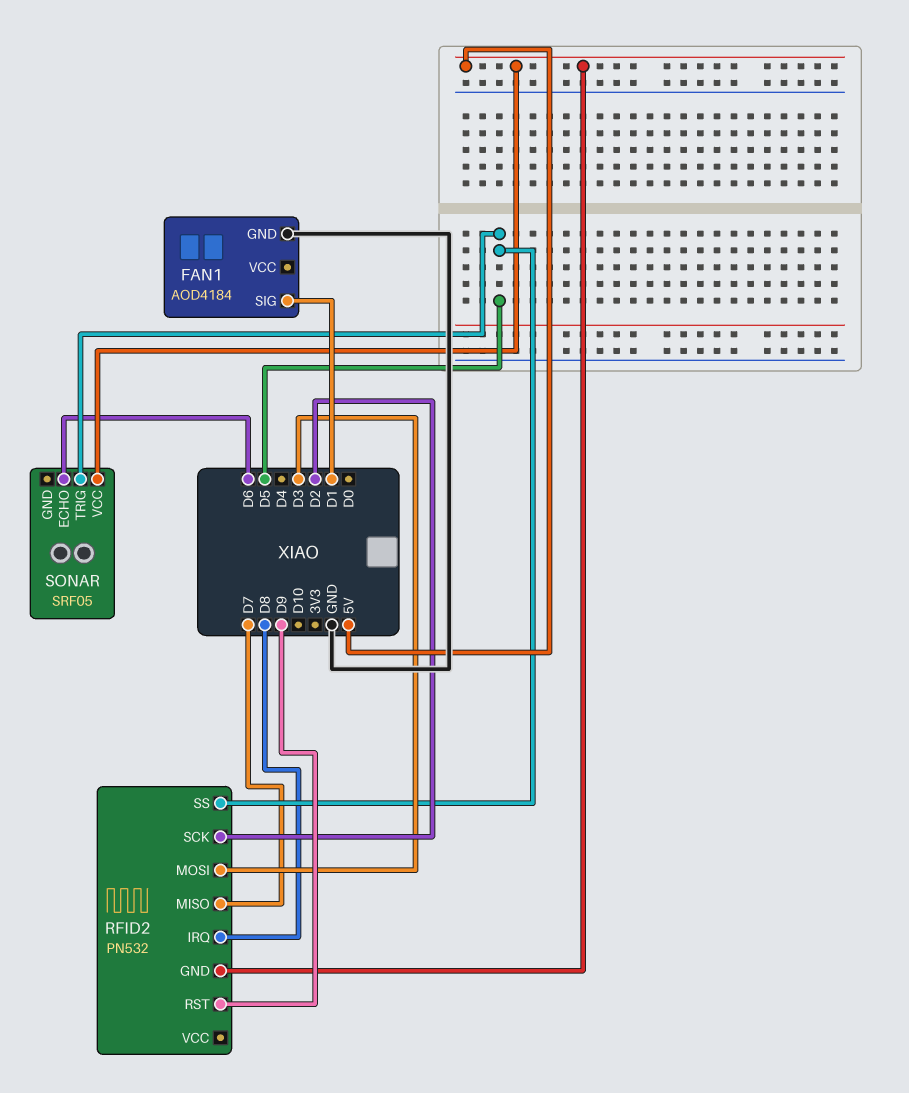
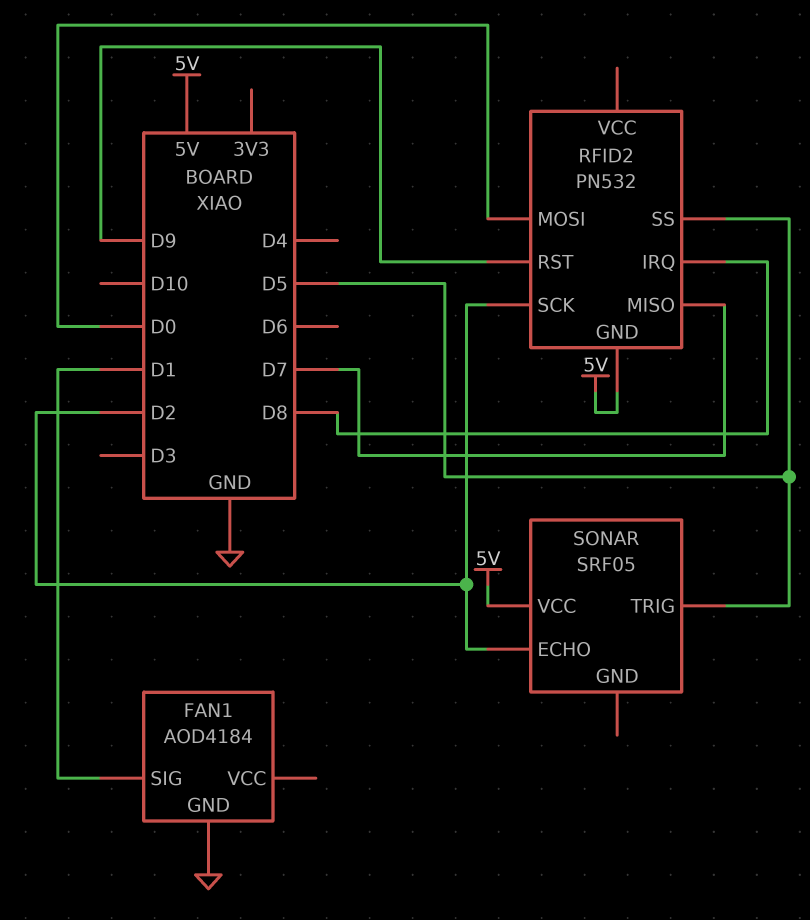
RFID2 pin MOSI: D3 -> D0
SONAR pin ECHO: D6 -> D2

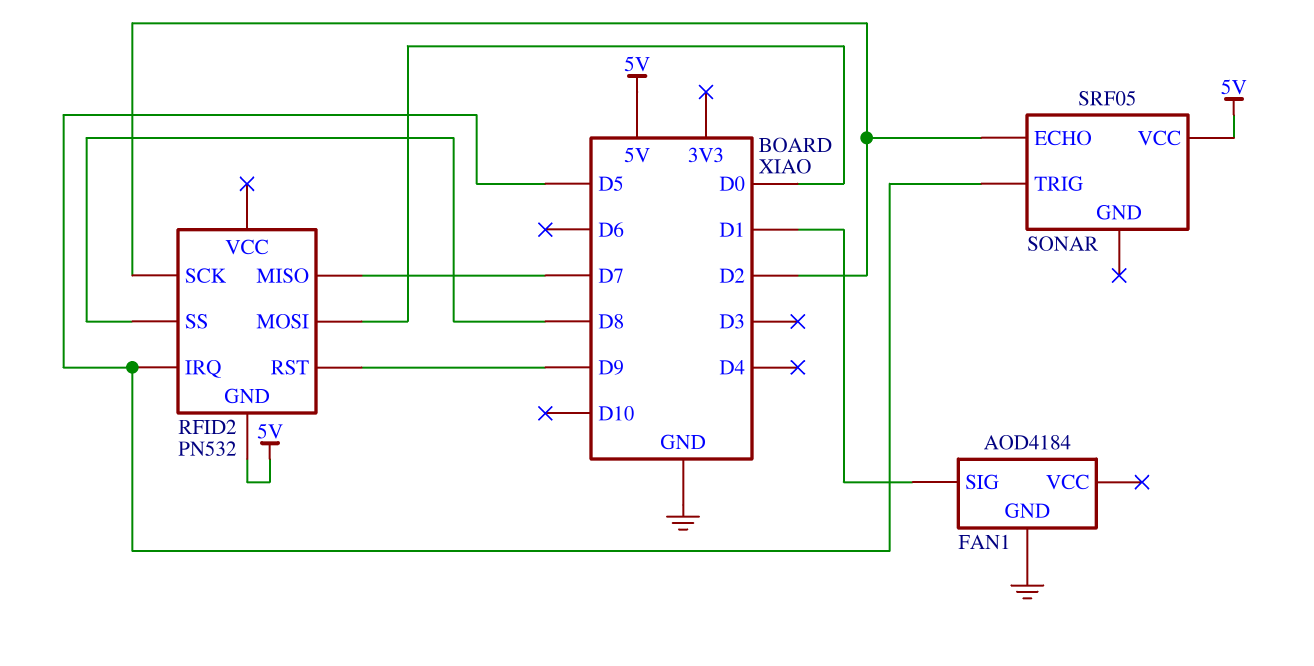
RFID2 pin IRQ: D8 -> D5
RFID2 pin SS: D5 -> D8

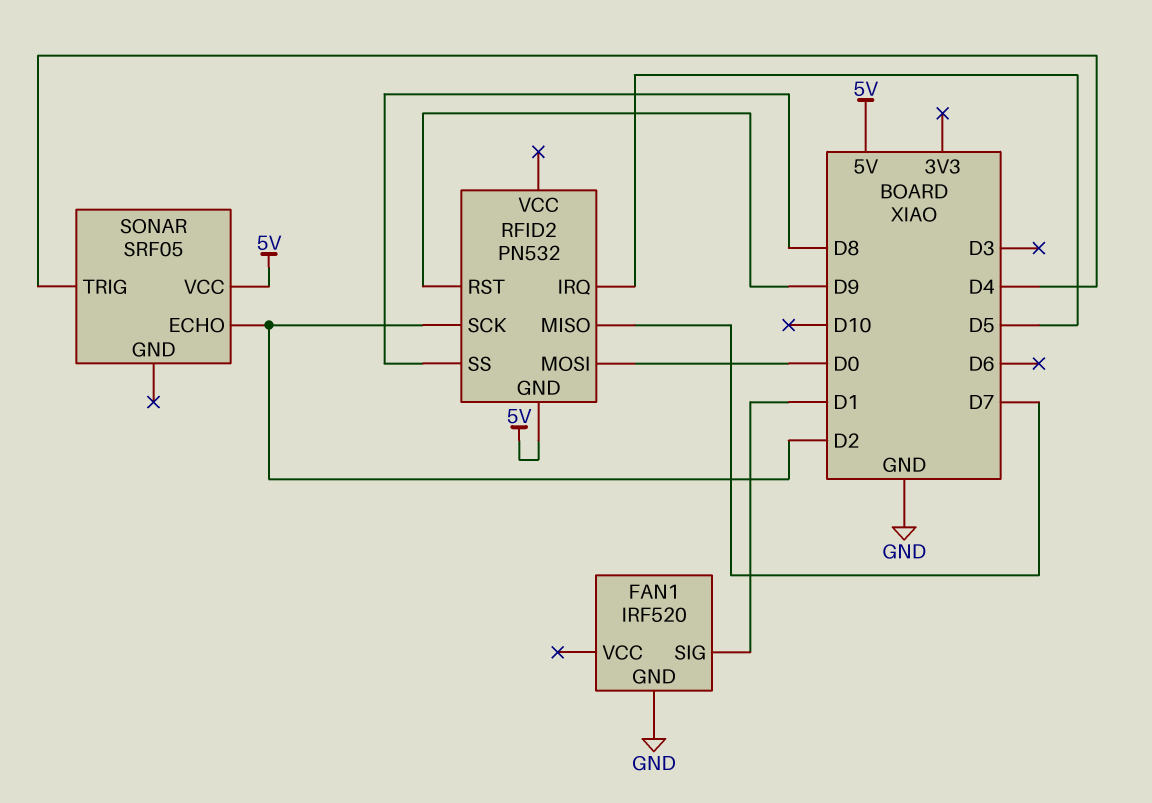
FAN1: AOD4184 -> IRF520
SONAR pin TRIG: D5 -> D4

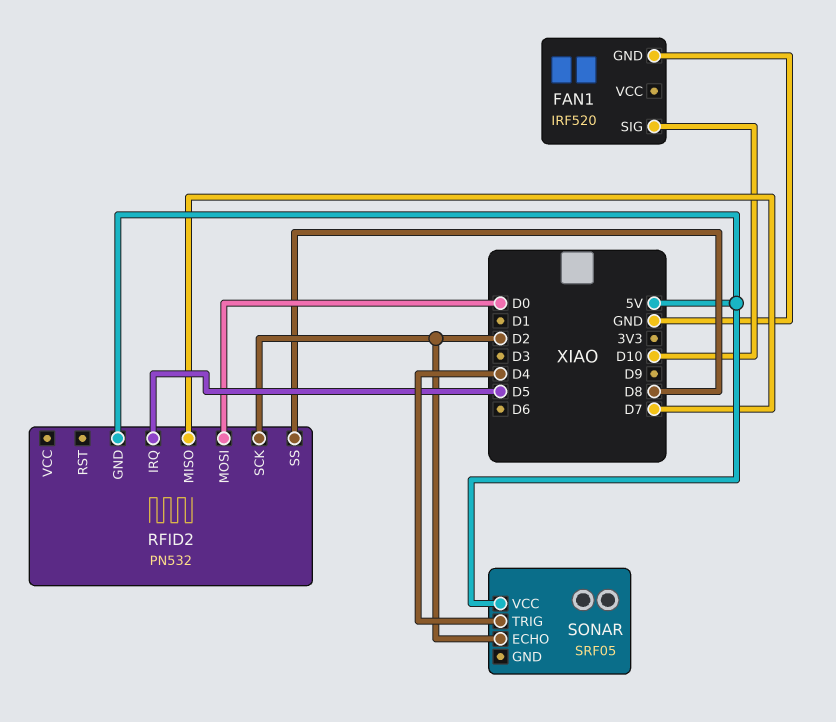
FAN1 pin SIG: D1 -> D10
RFID2 pin RST: D9 -> none

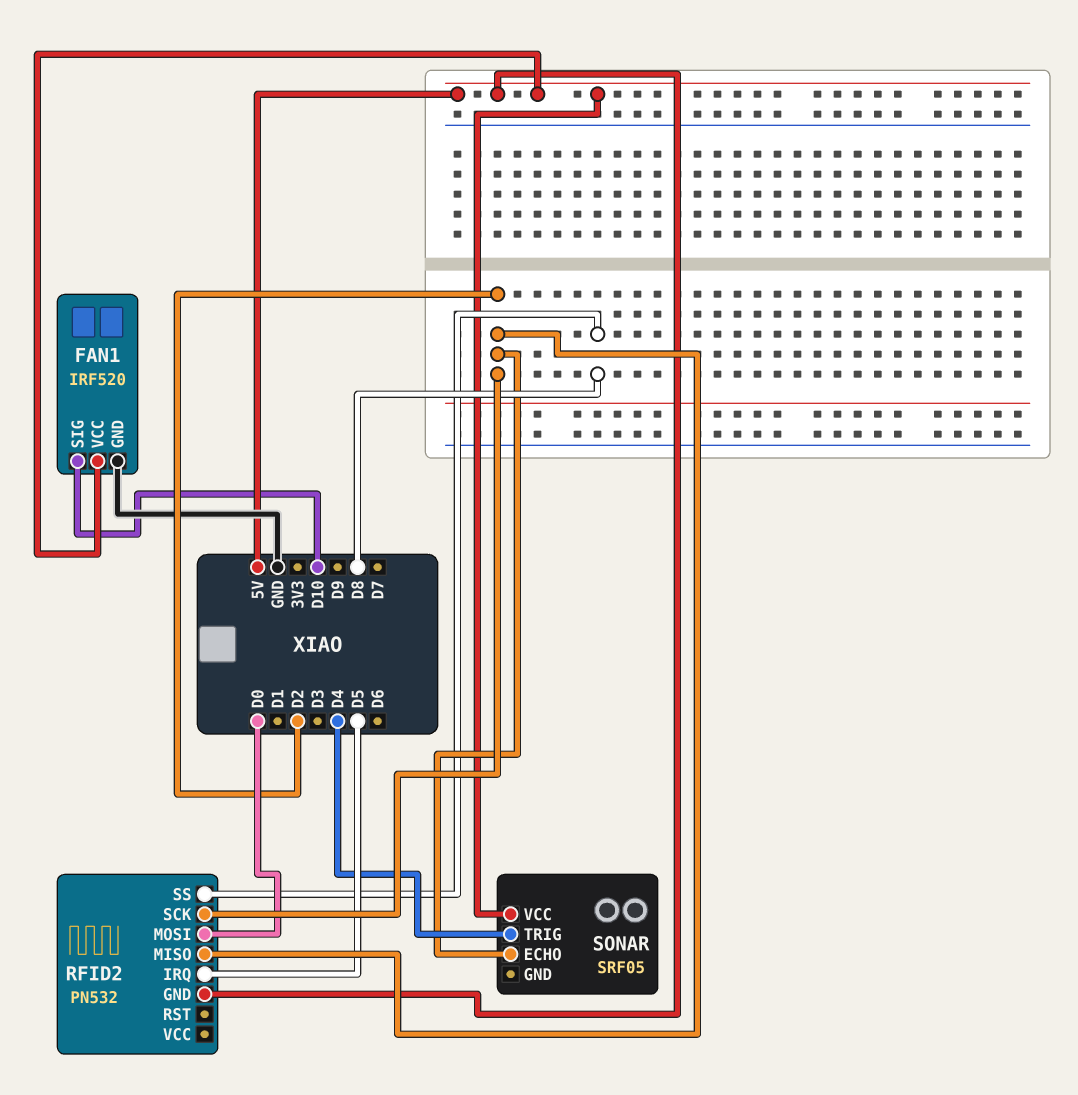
FAN1 pin VCC: none -> 5V
RFID2 pin MISO: D7 -> D2

